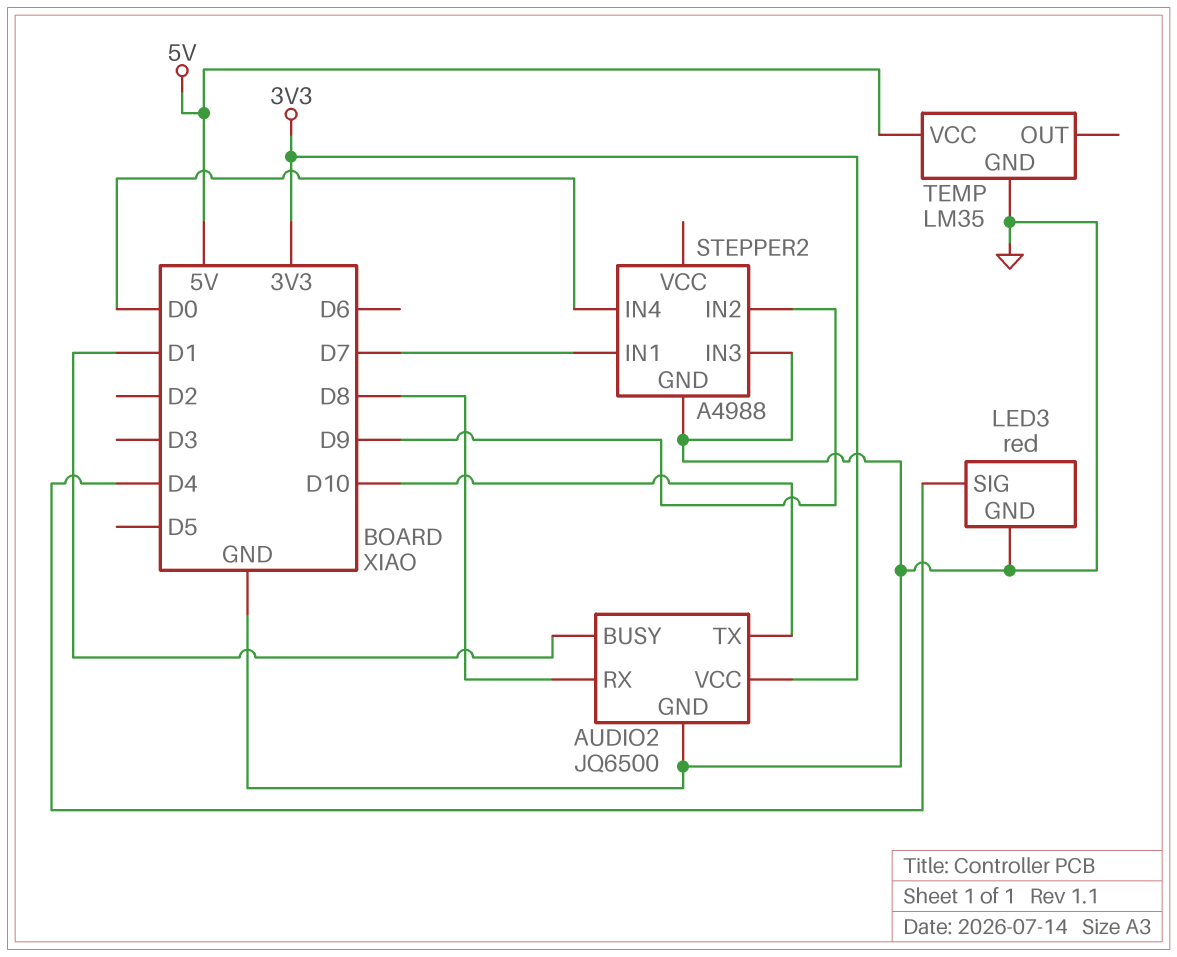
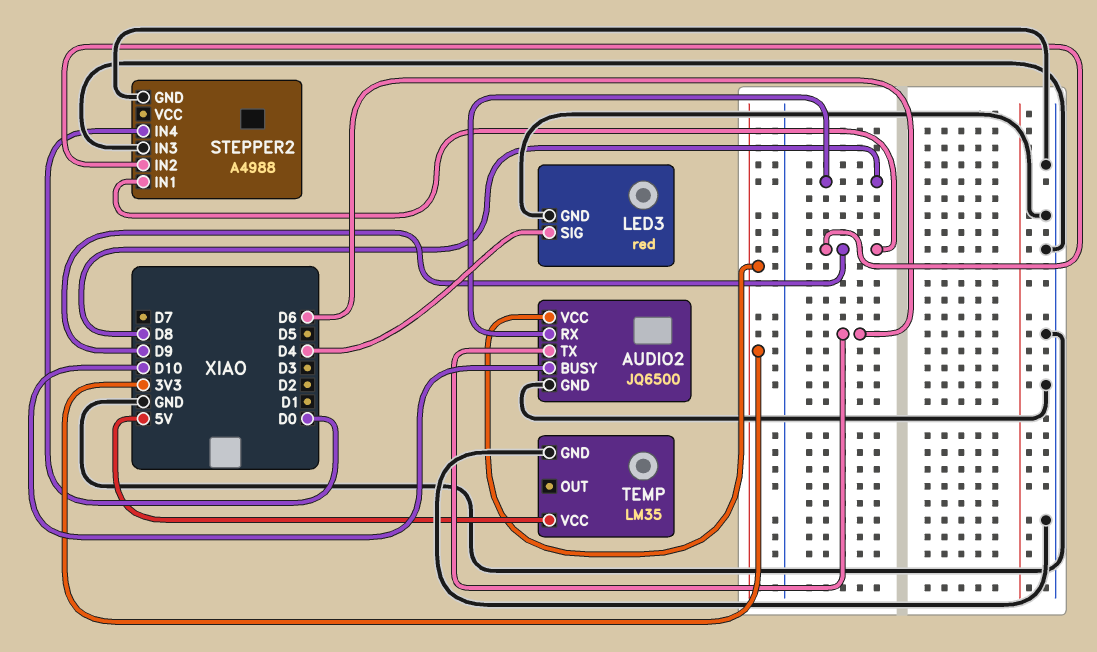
AUDIO2 pin BUSY: D1 -> D10
AUDIO2 pin TX: D10 -> D6
STEPPER2 pin IN1: D7 -> D9

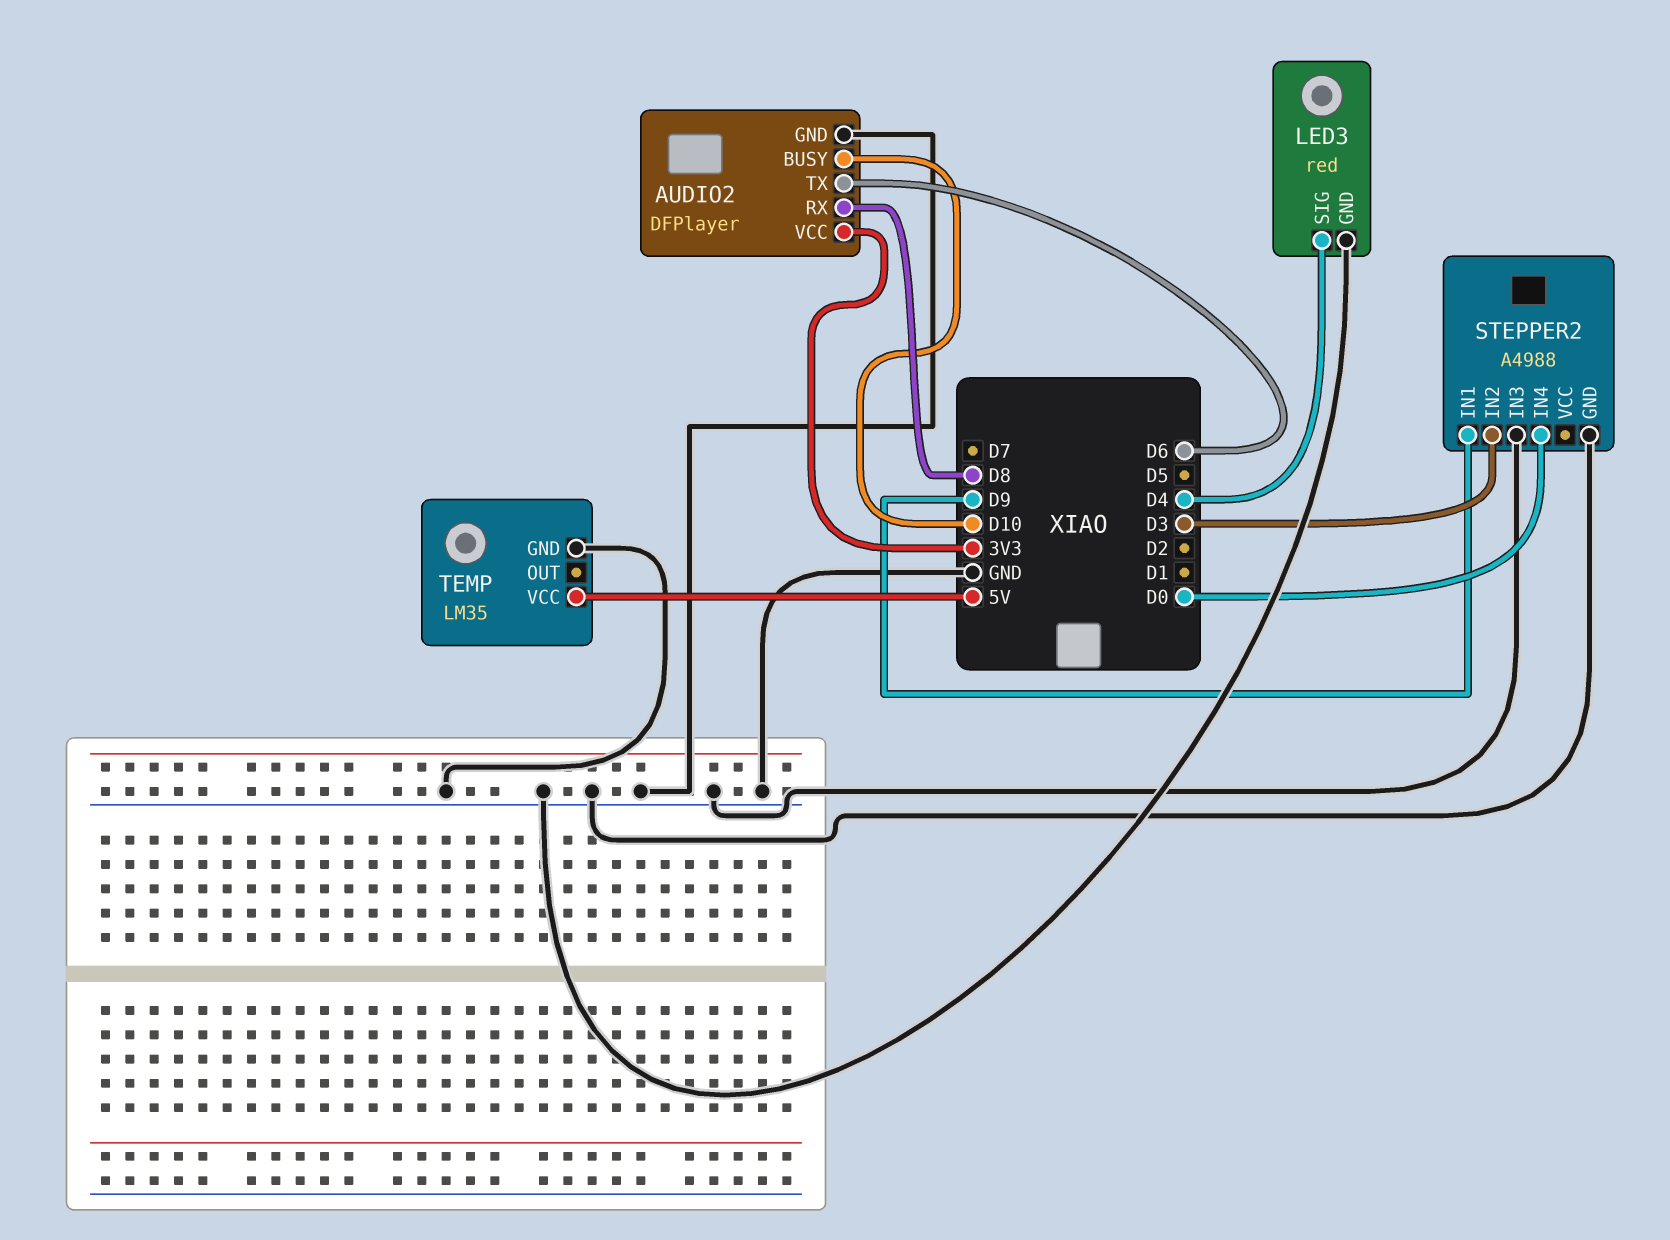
AUDIO2: JQ6500 -> DFPlayer
STEPPER2 pin IN2: D9 -> D3

